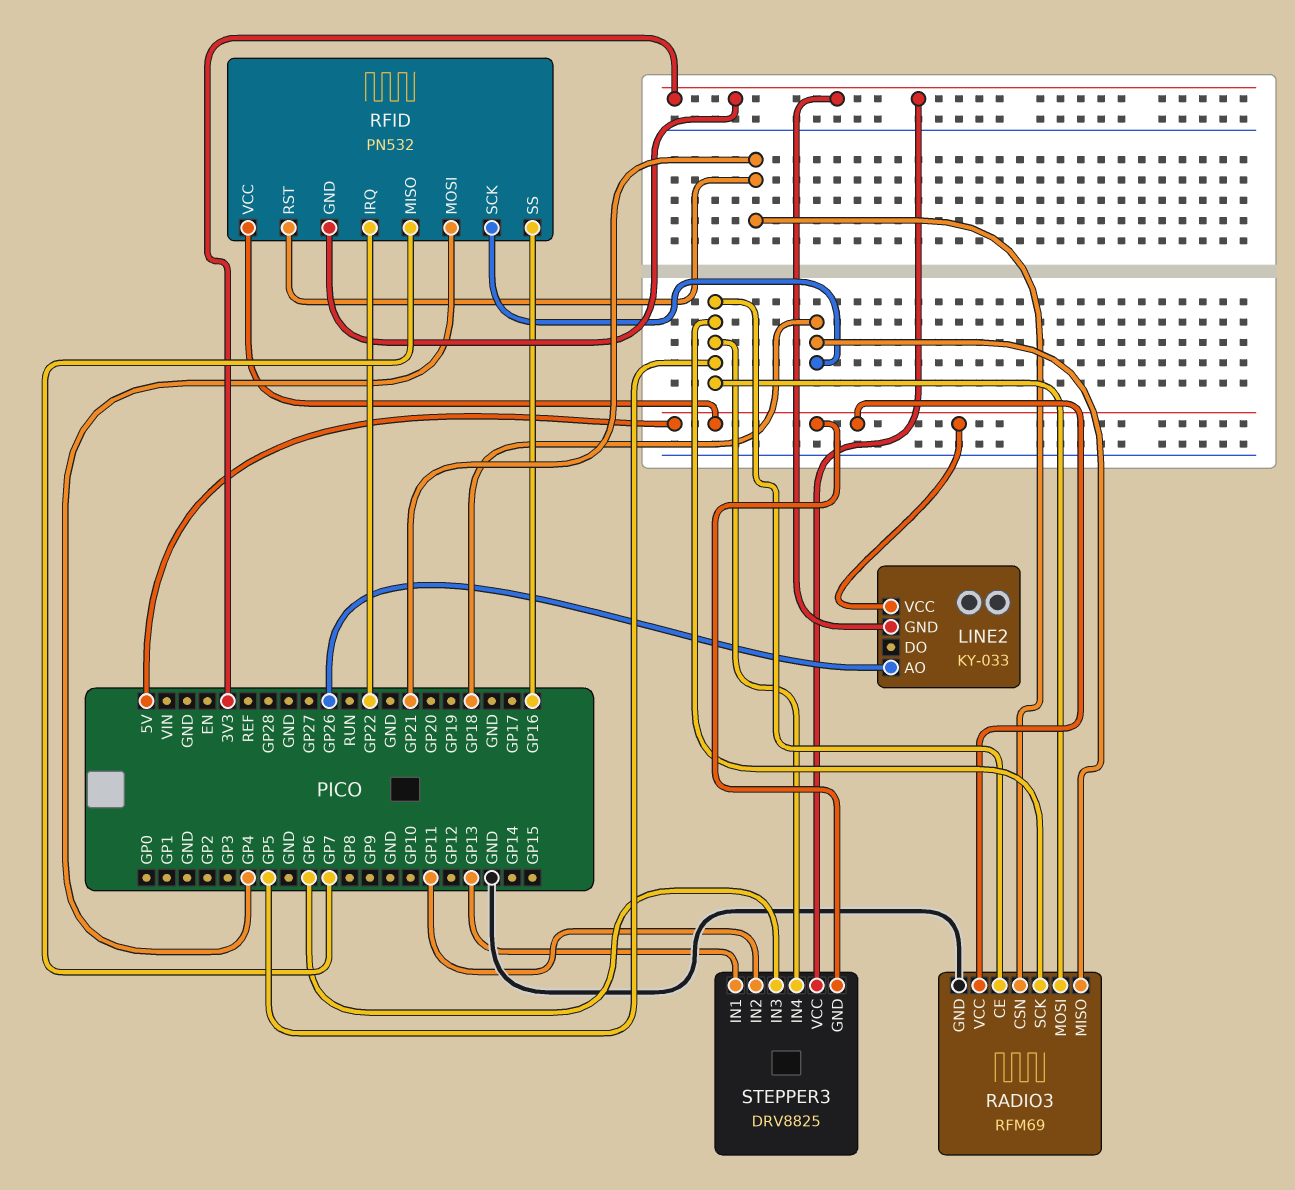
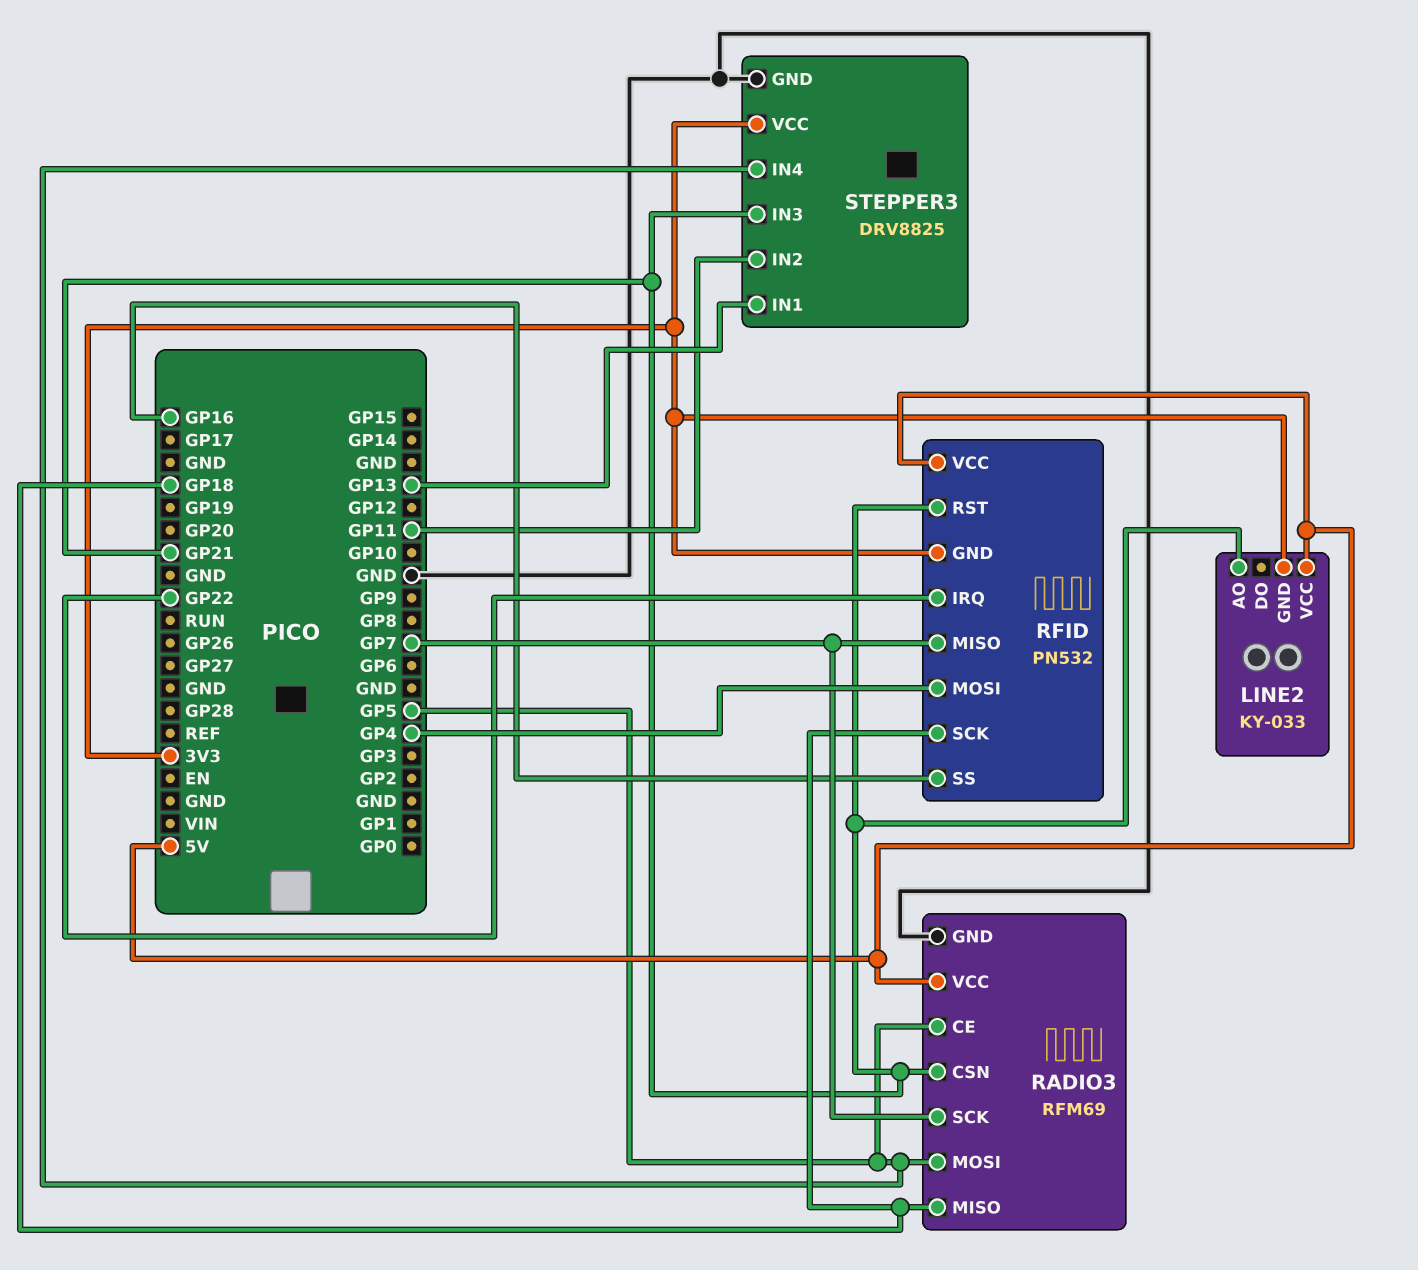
LINE2 pin AO: GP26 -> GP21
RADIO3 pin SCK: GP5 -> GP7
STEPPER3 pin GND: 5V -> GND
STEPPER3 pin IN3: GP6 -> GP21

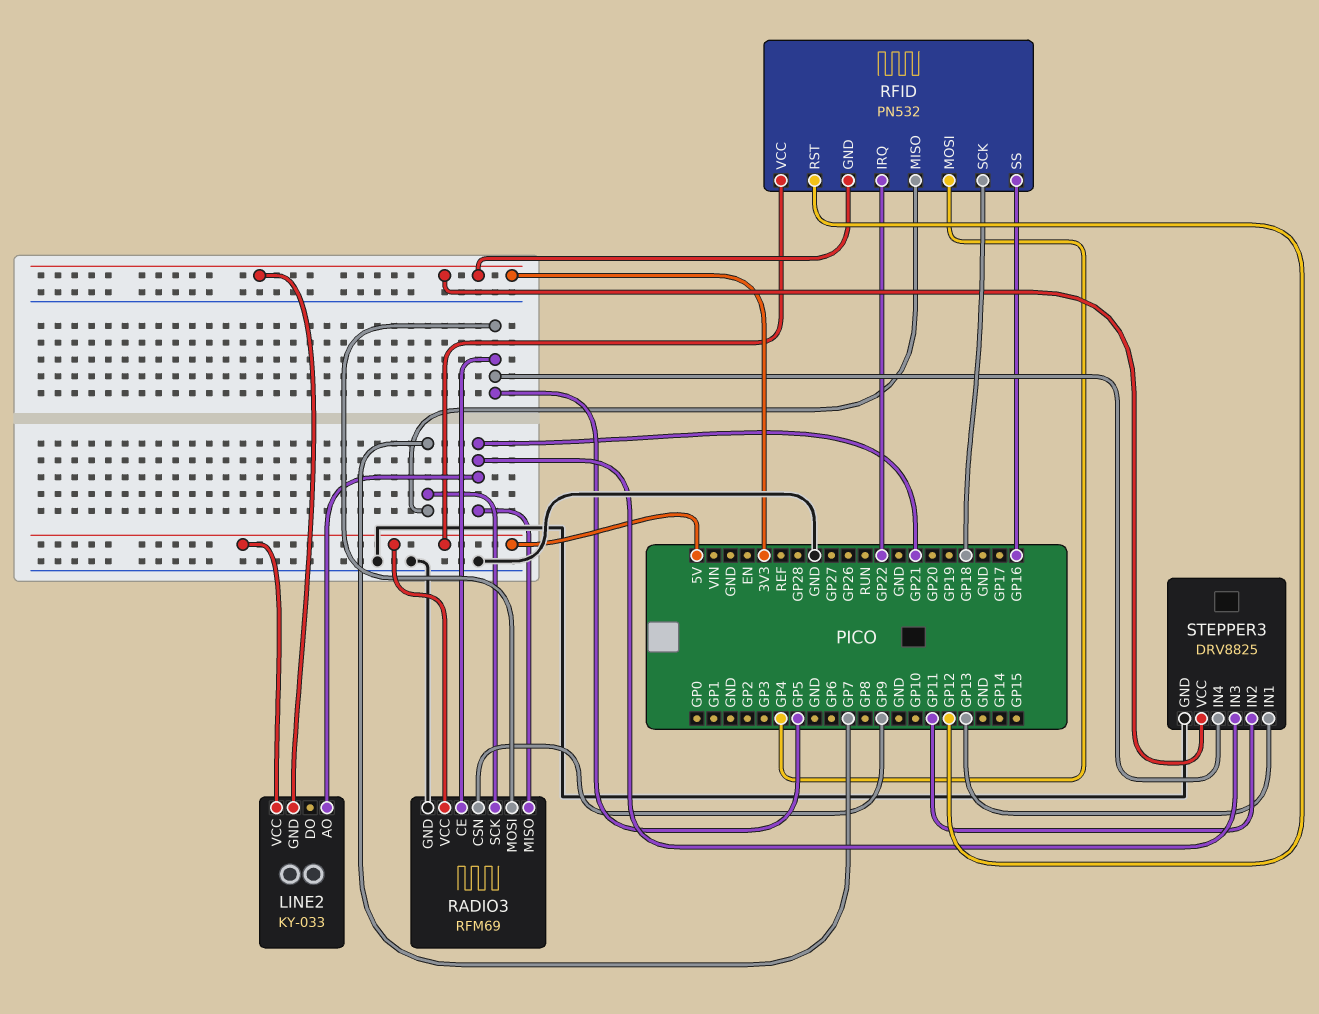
RADIO3 pin CSN: GP21 -> GP9
RADIO3 pin MISO: GP18 -> GP21
RFID pin RST: GP21 -> GP12

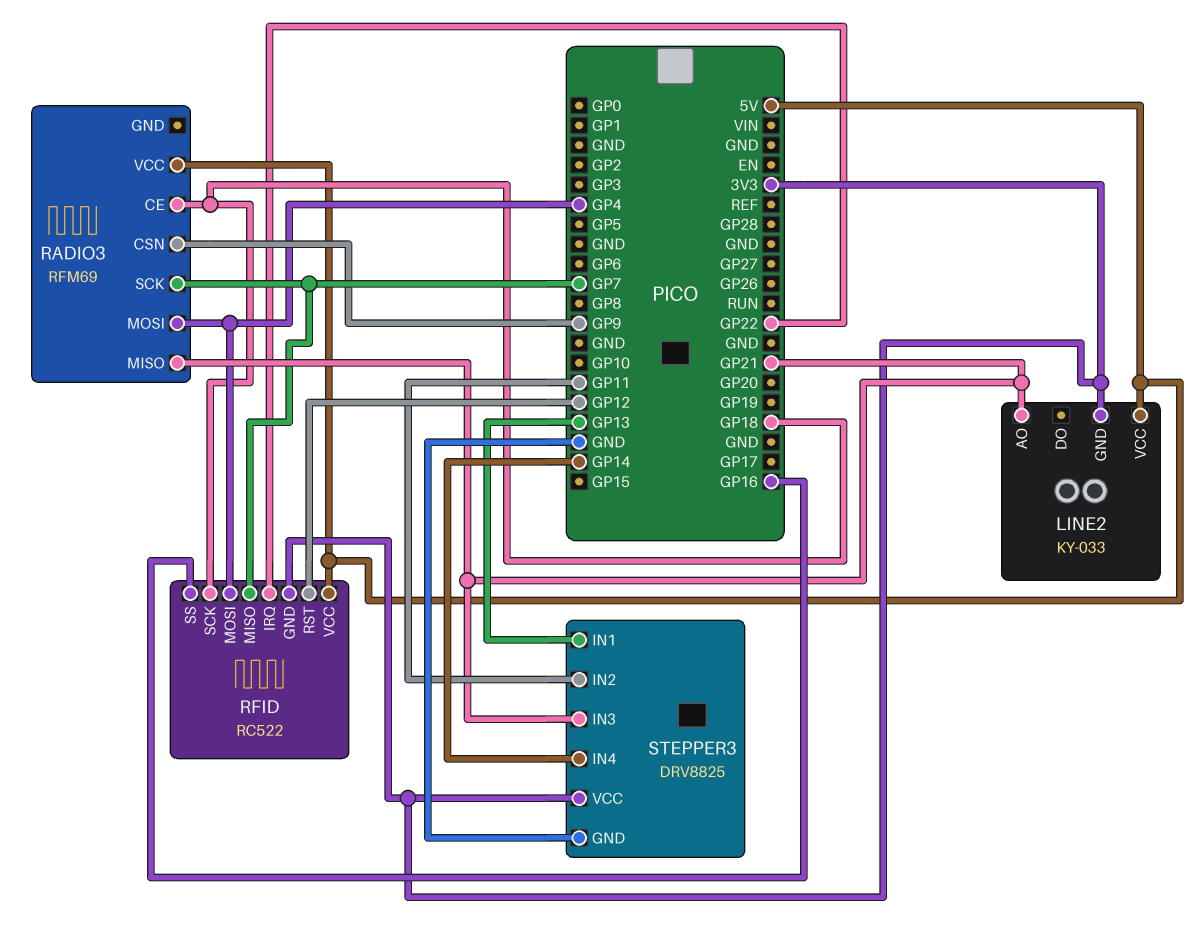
RADIO3 pin CE: GP5 -> GP18
RADIO3 pin GND: GND -> none
RADIO3 pin MOSI: GP5 -> GP4
RFID: PN532 -> RC522
STEPPER3 pin IN4: GP5 -> GP14

